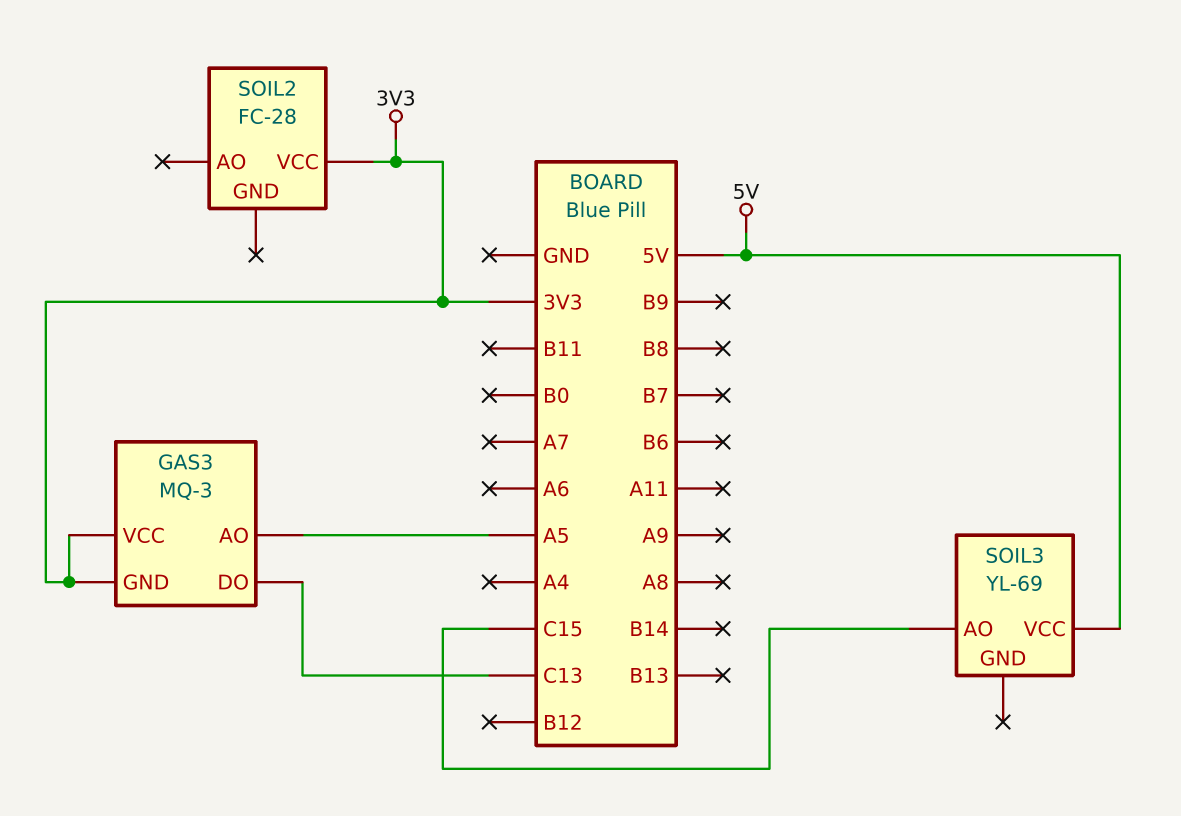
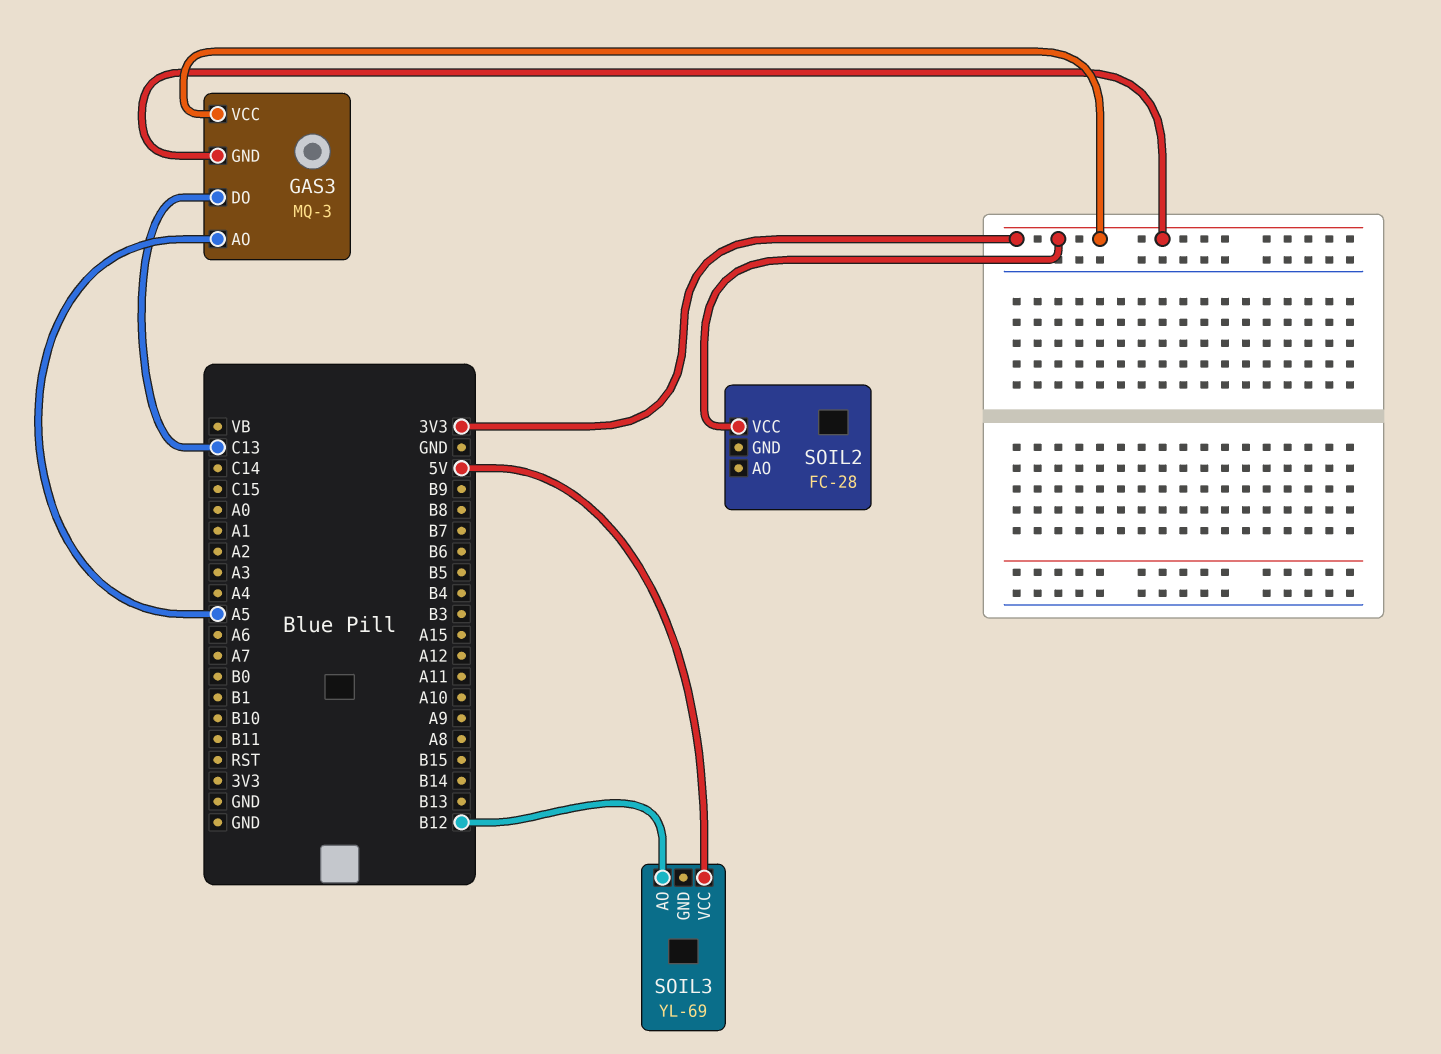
SOIL3 pin AO: C15 -> B12

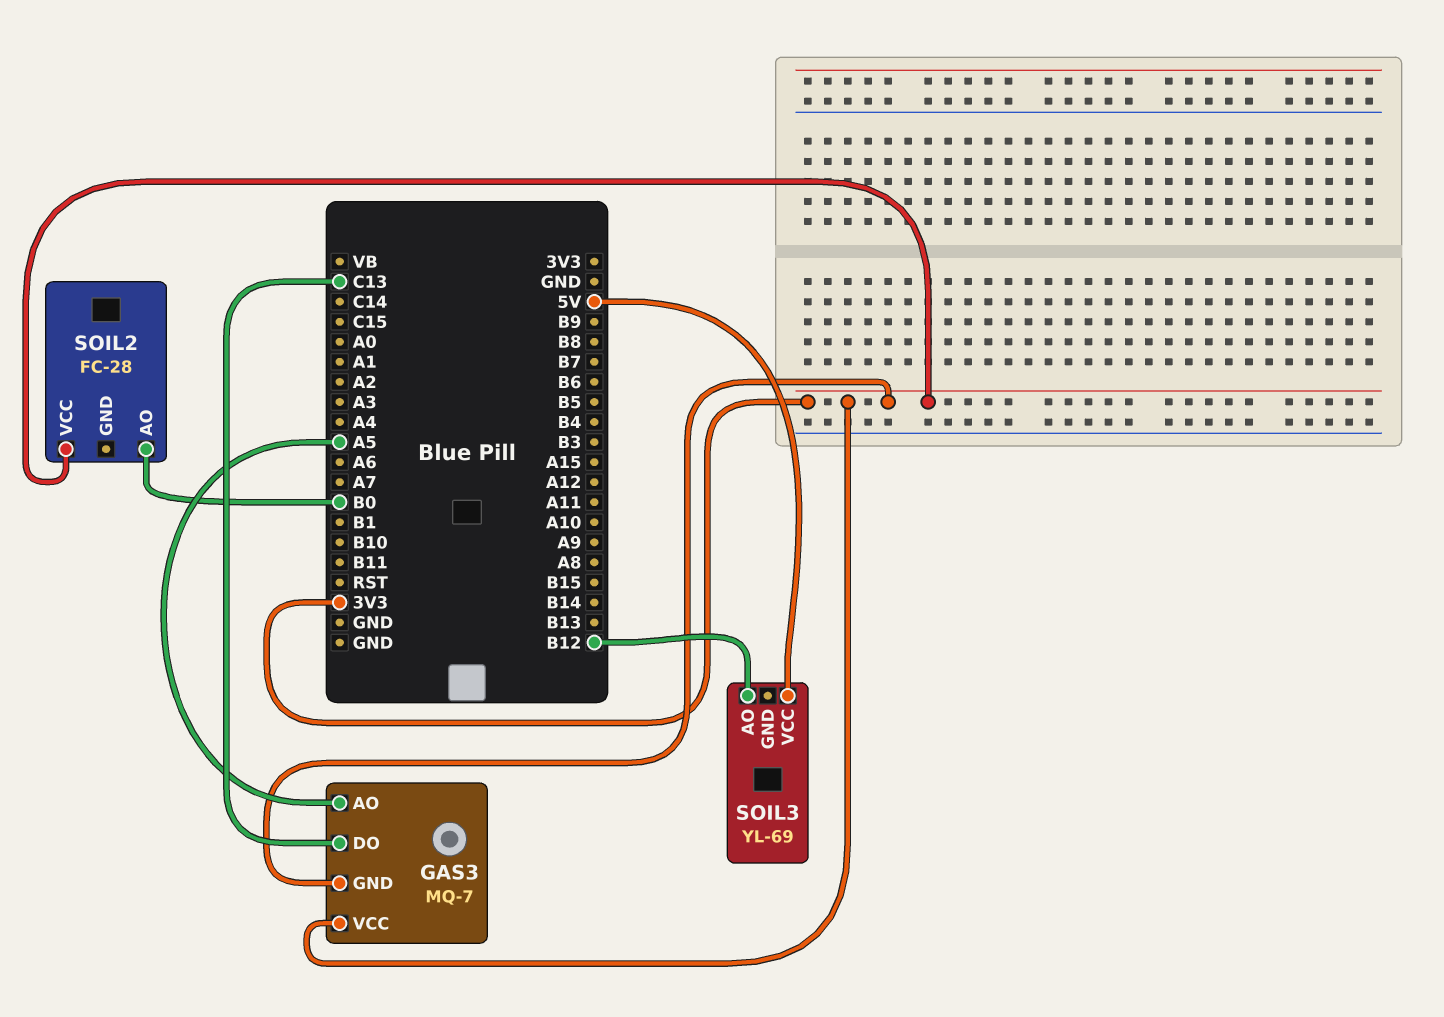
GAS3: MQ-3 -> MQ-7
SOIL2 pin AO: none -> B0

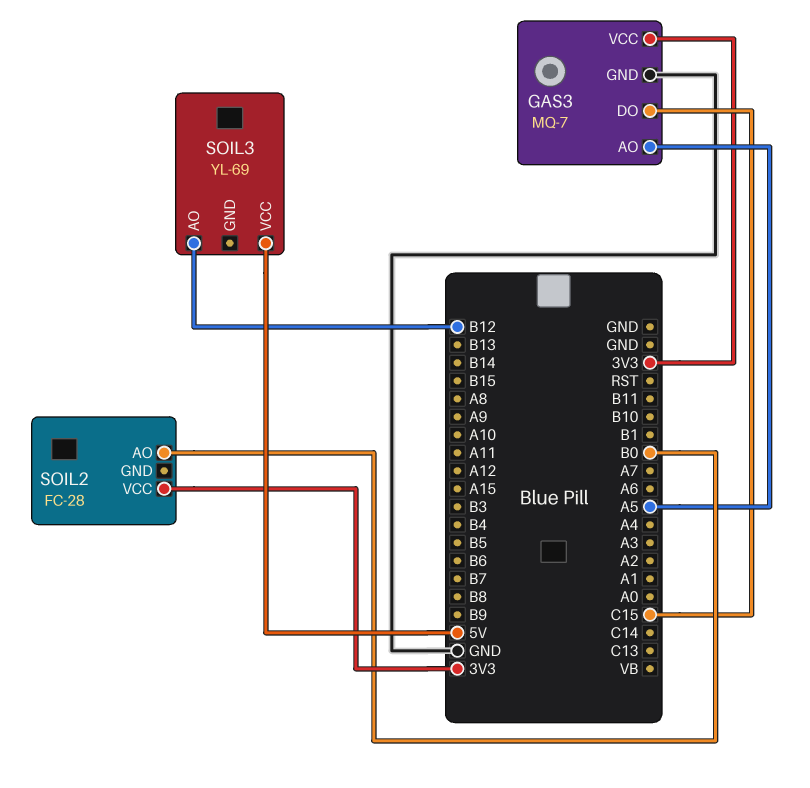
GAS3 pin DO: C13 -> C15
GAS3 pin GND: 3V3 -> GND

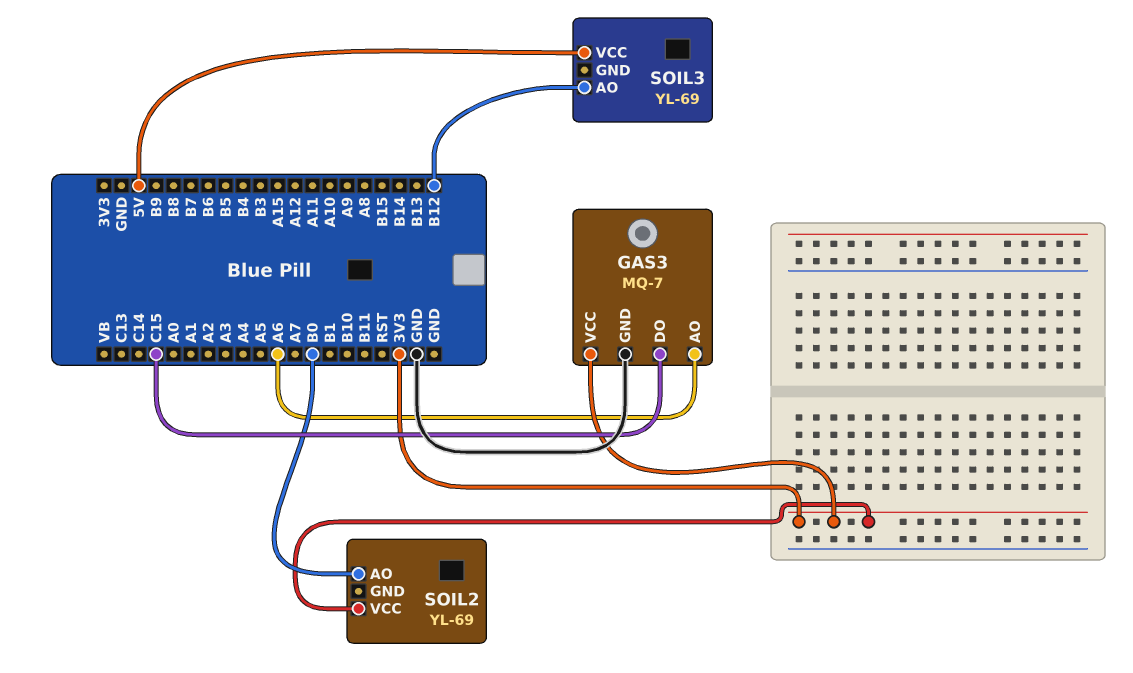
GAS3 pin AO: A5 -> A6
SOIL2: FC-28 -> YL-69

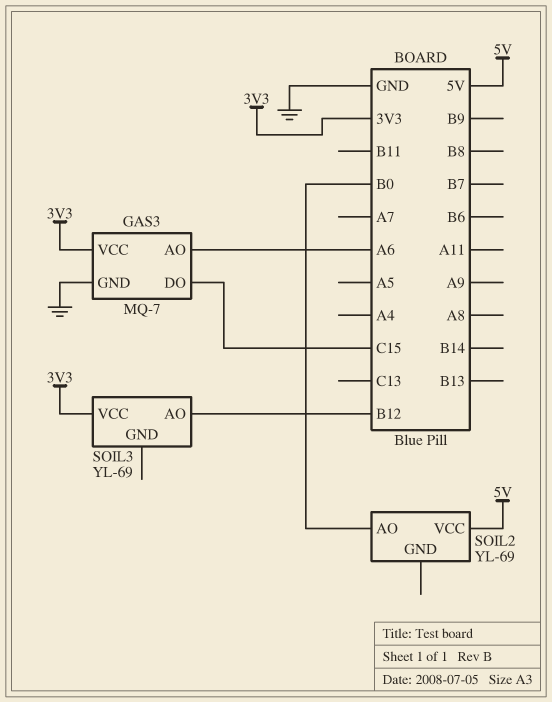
SOIL2 pin VCC: 3V3 -> 5V
SOIL3 pin VCC: 5V -> 3V3

